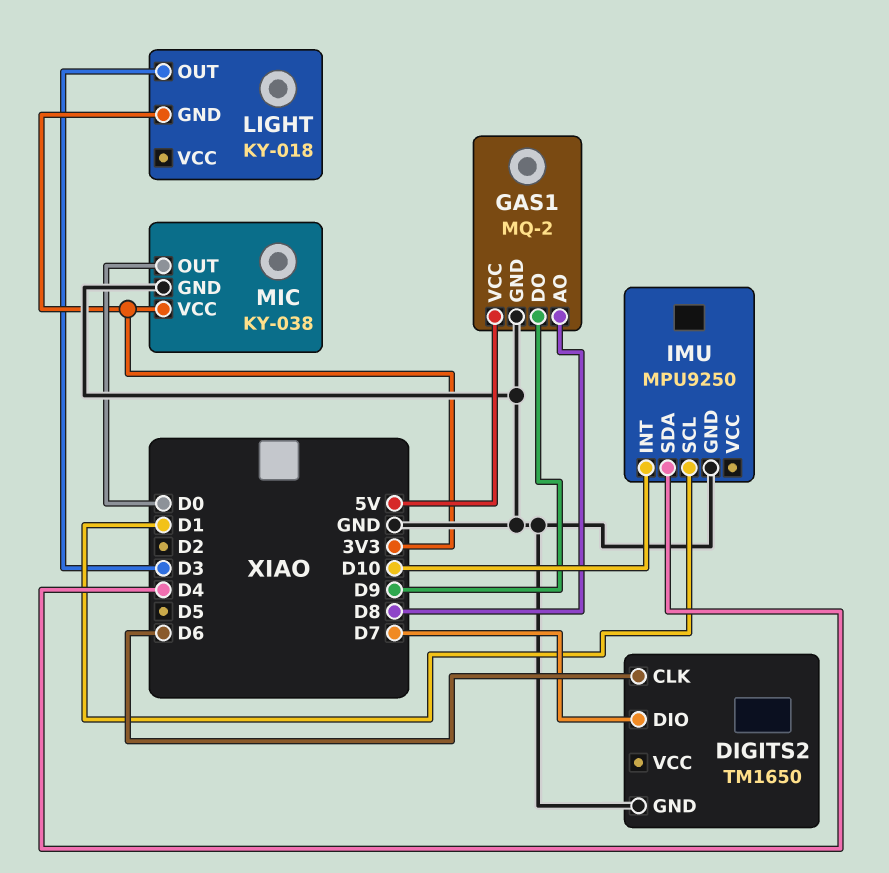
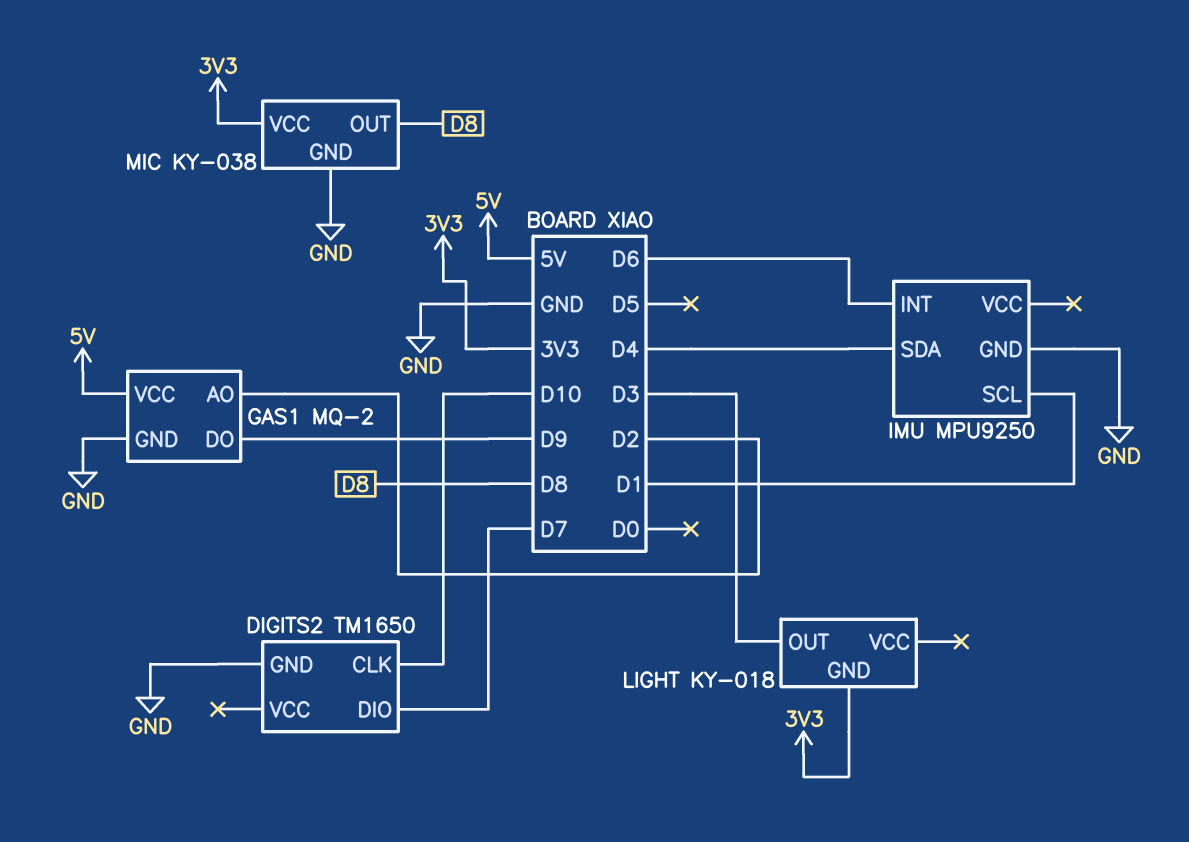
DIGITS2 pin CLK: D6 -> D10
GAS1 pin AO: D8 -> D2
IMU pin INT: D10 -> D6
MIC pin OUT: D0 -> D8

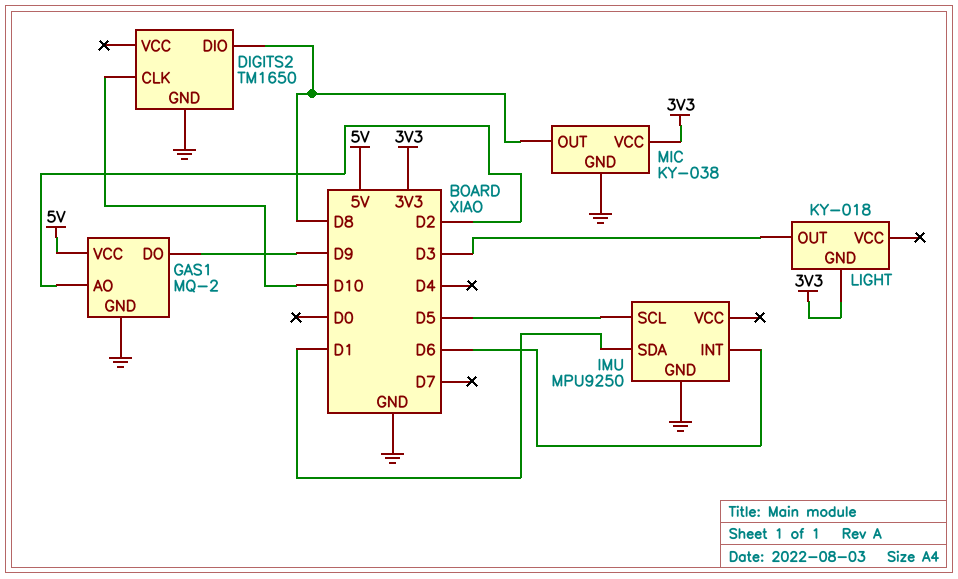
DIGITS2 pin DIO: D7 -> D8
IMU pin SCL: D1 -> D5
IMU pin SDA: D4 -> D1

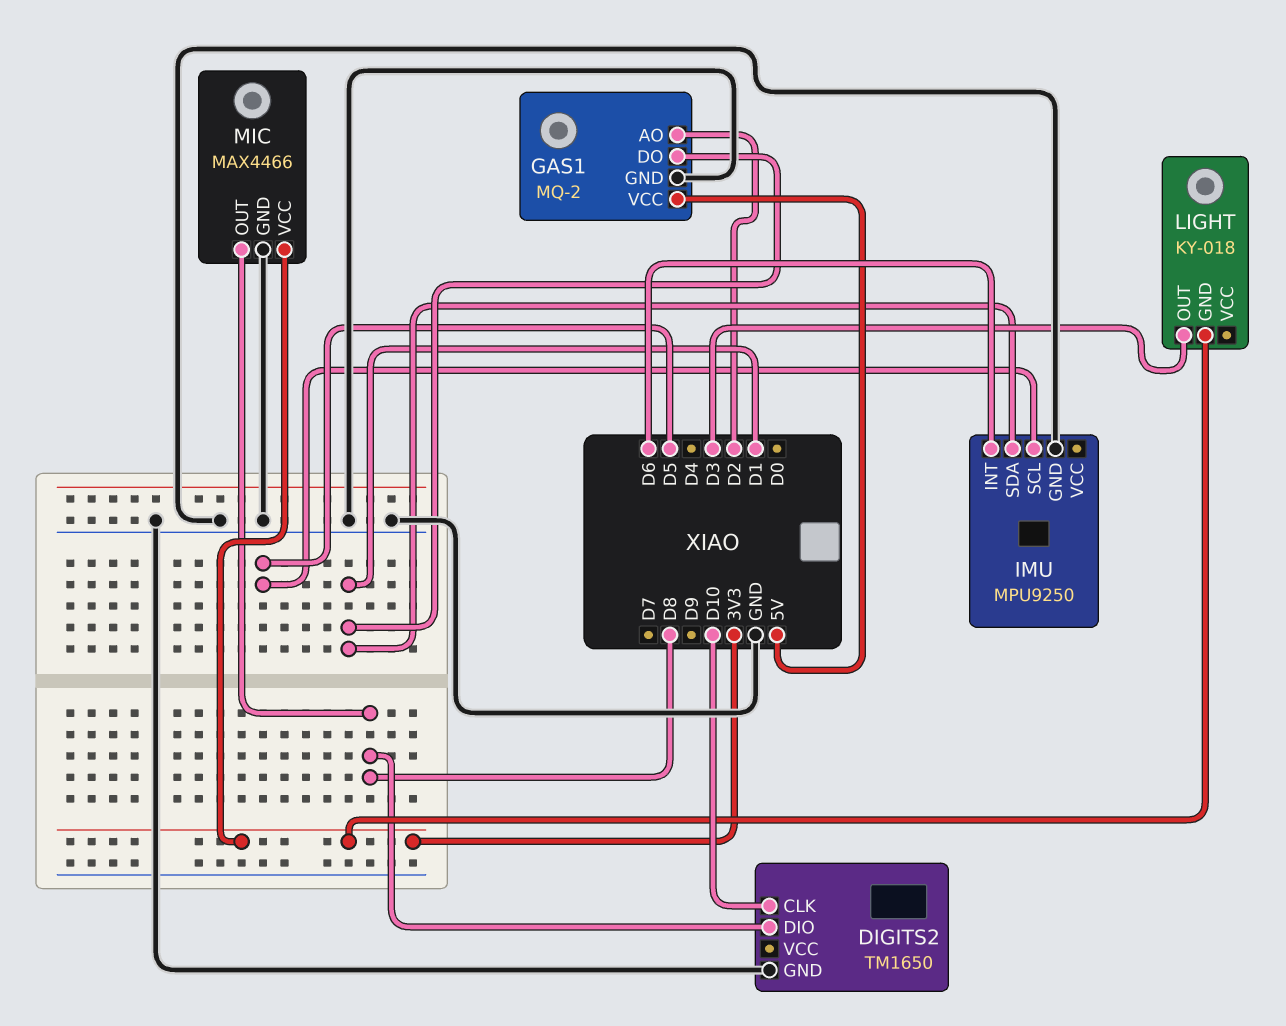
GAS1 pin DO: D9 -> D1
MIC: KY-038 -> MAX4466

